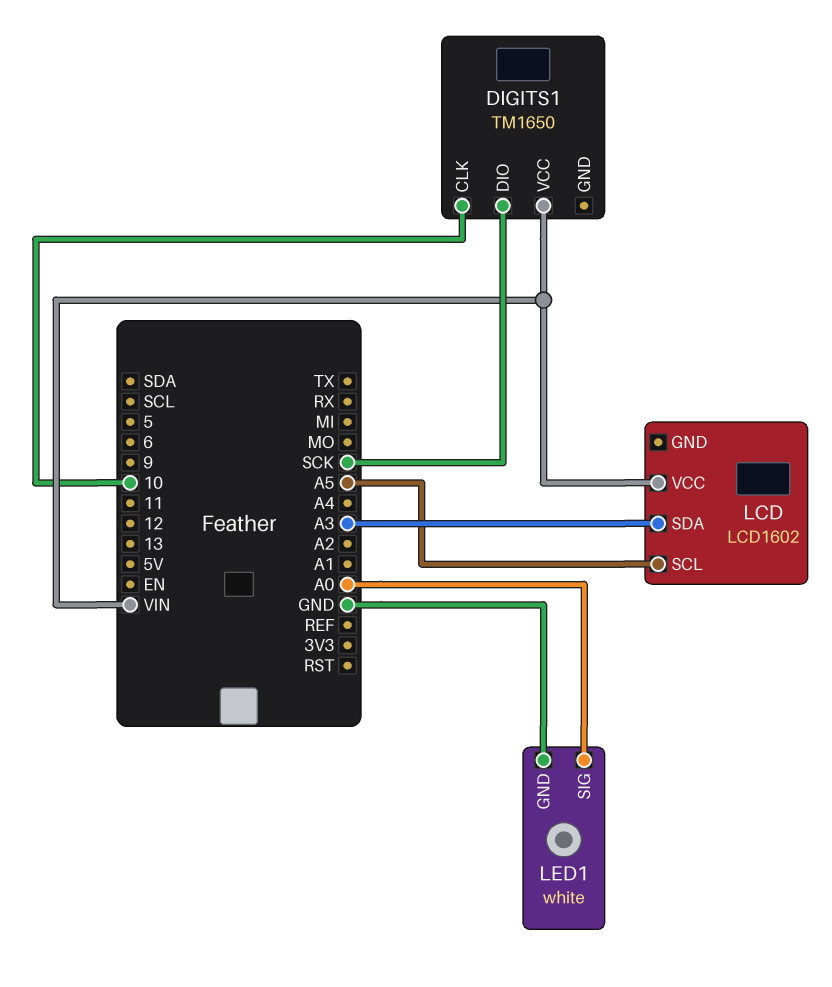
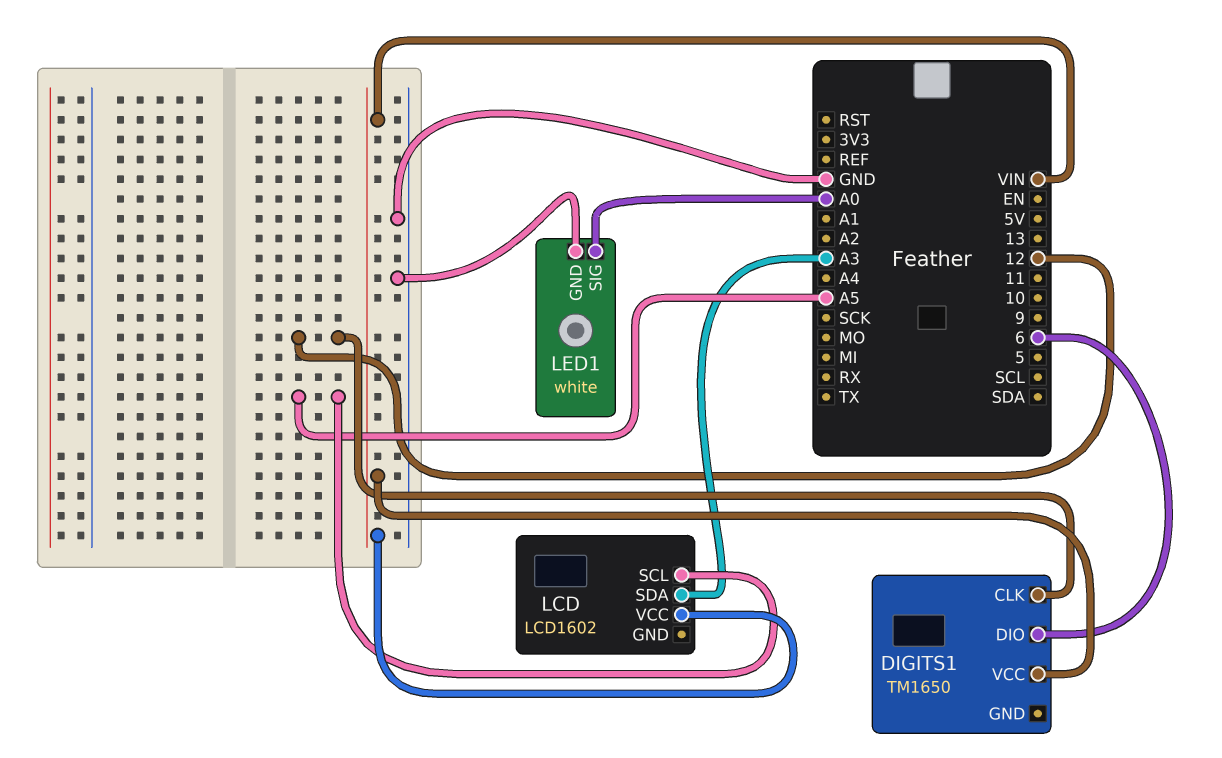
DIGITS1 pin CLK: 10 -> 12
DIGITS1 pin DIO: SCK -> 6

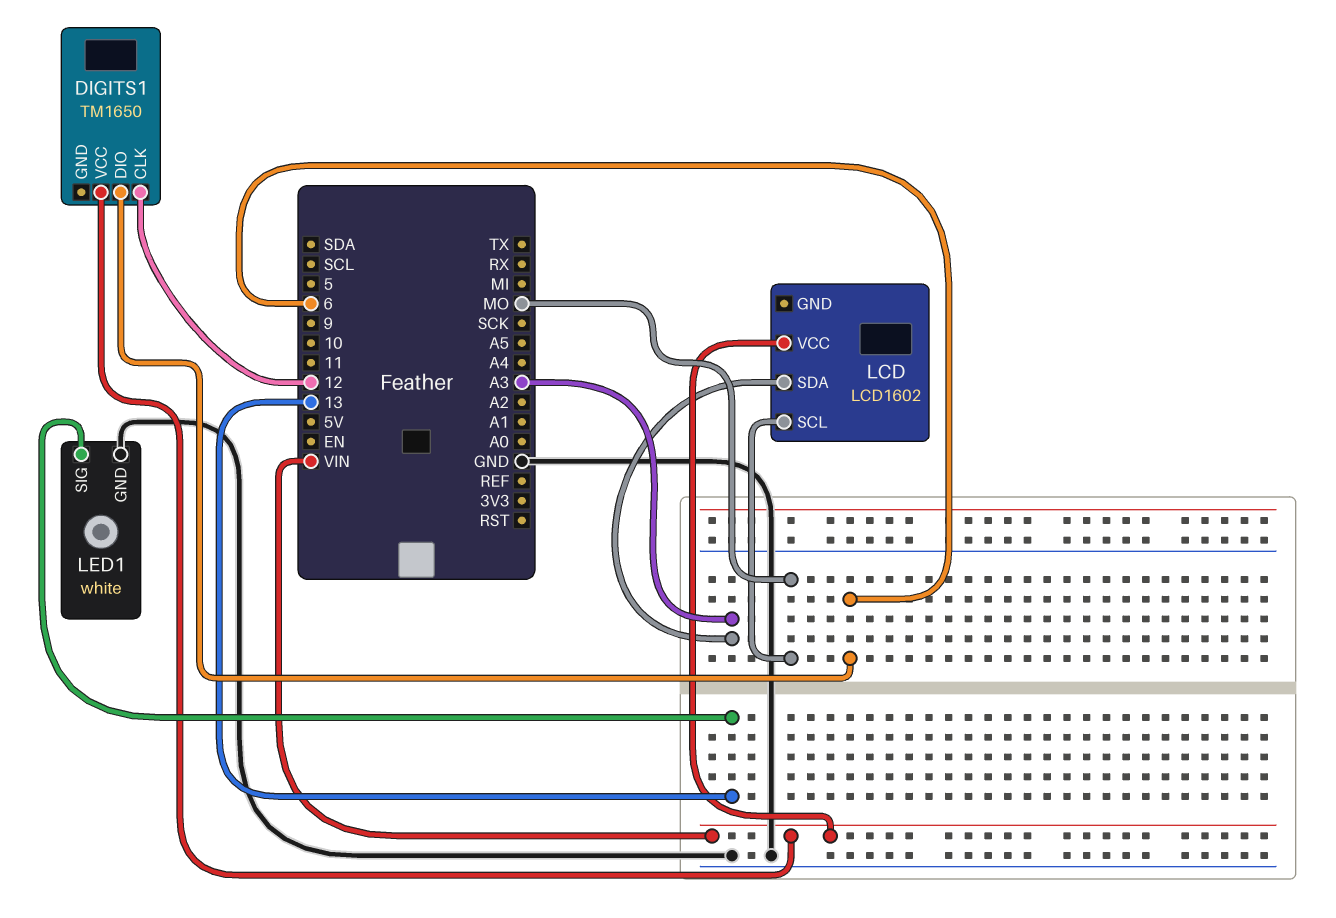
LCD pin SCL: A5 -> MO
LED1 pin SIG: A0 -> 13

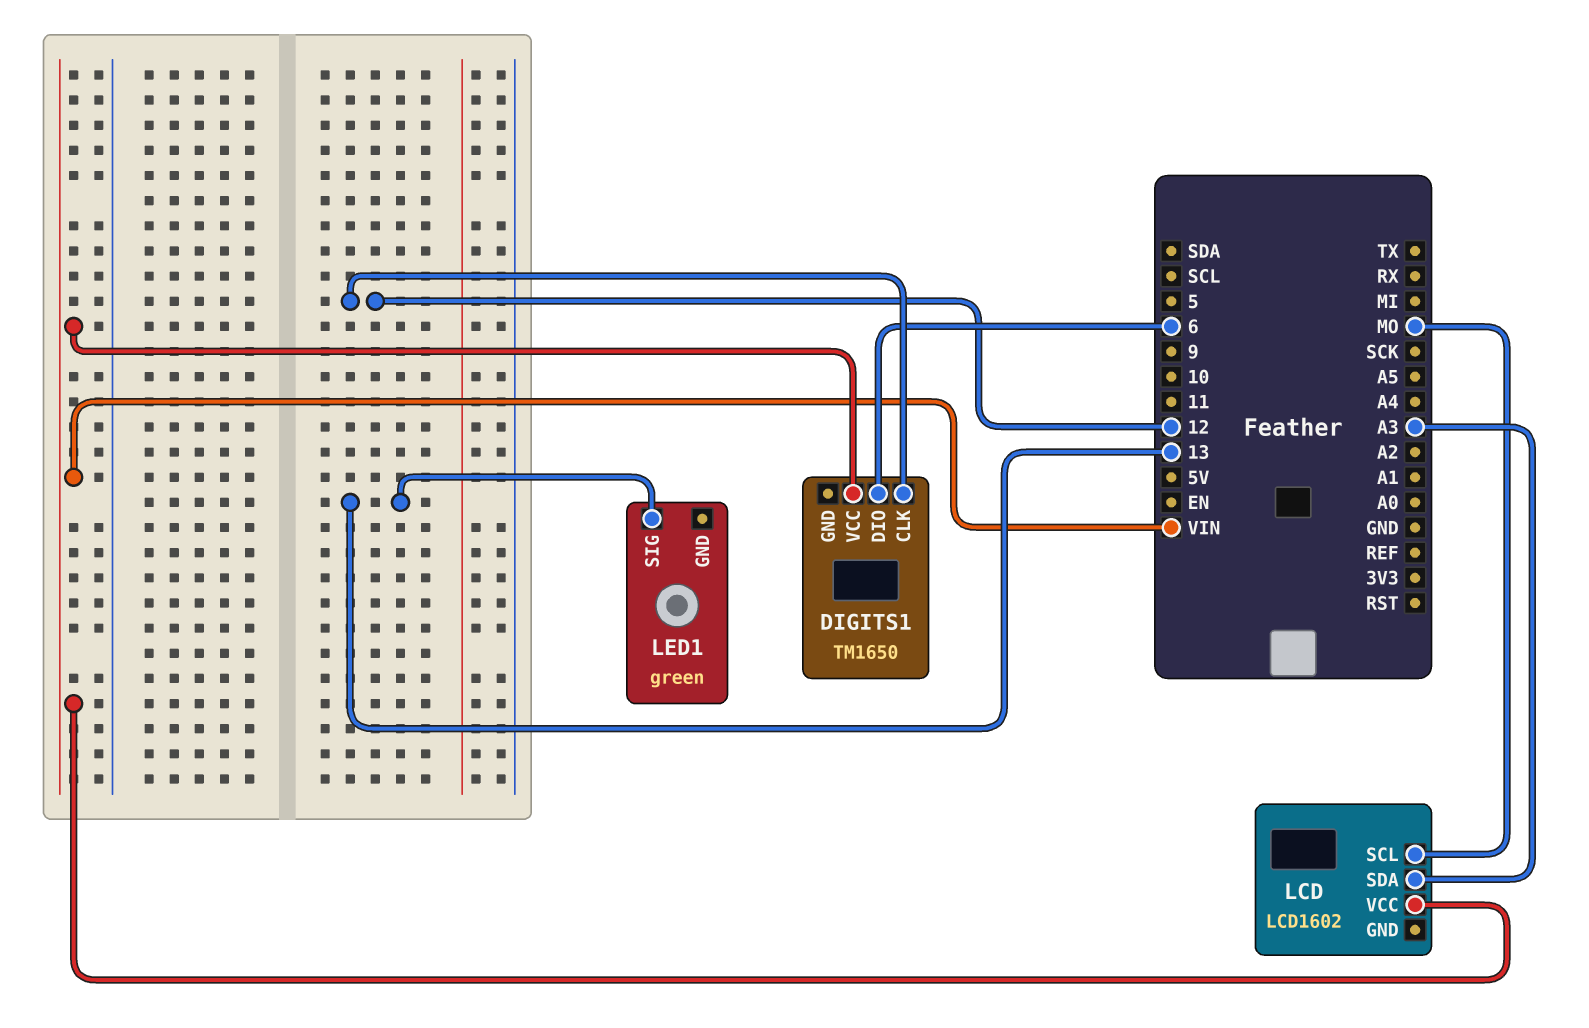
LED1: white -> green
LED1 pin GND: GND -> none

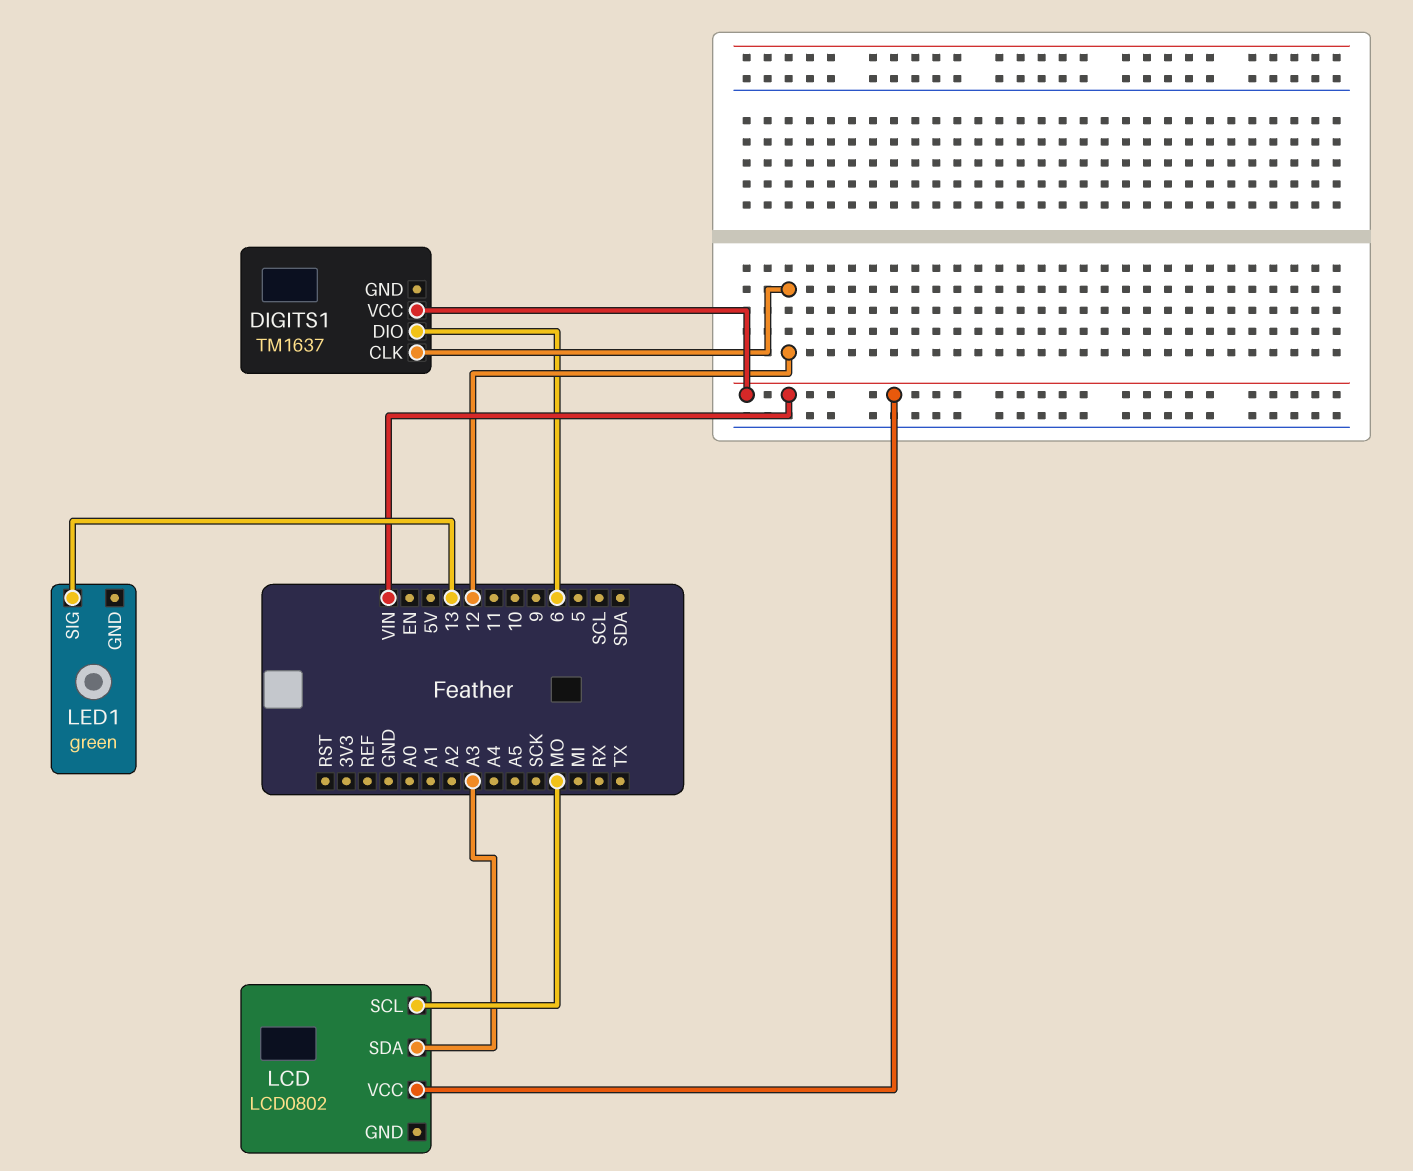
DIGITS1: TM1650 -> TM1637
LCD: LCD1602 -> LCD0802

